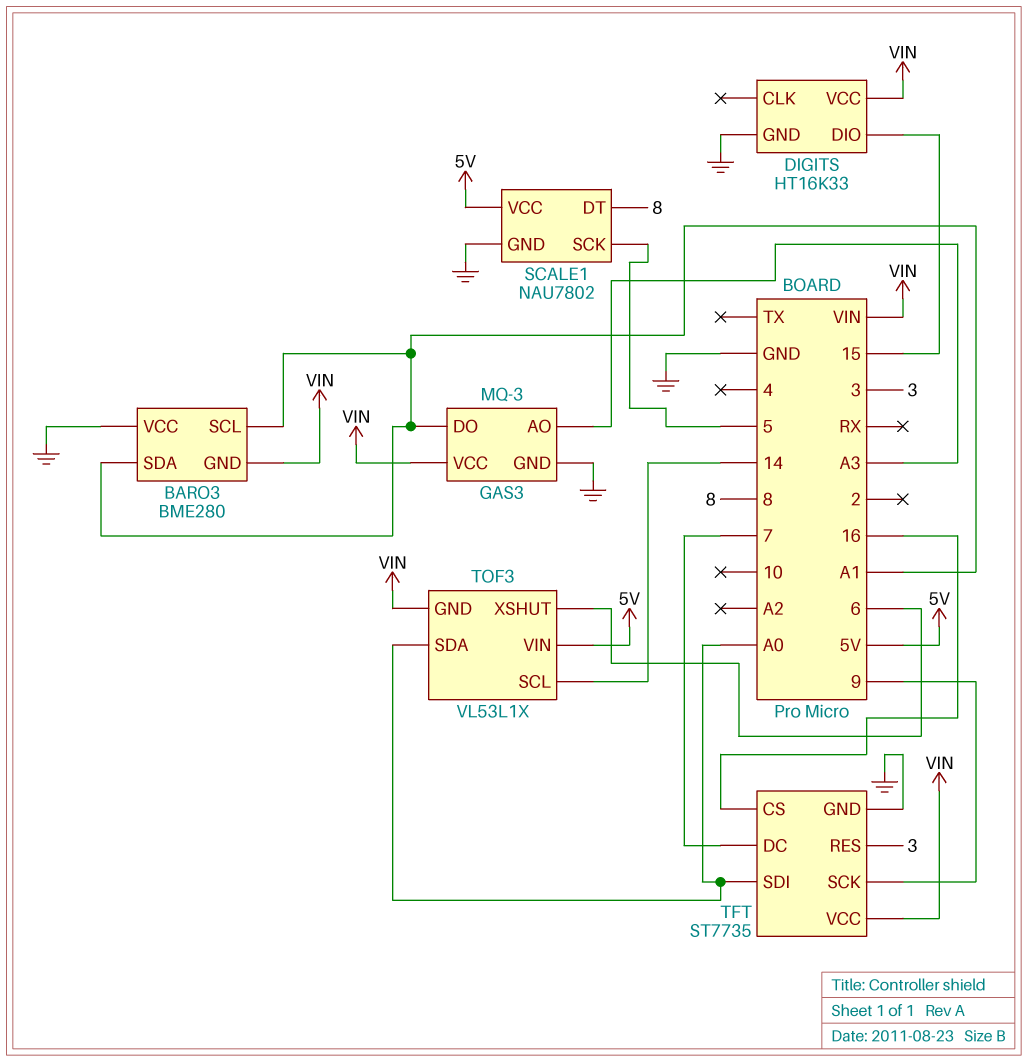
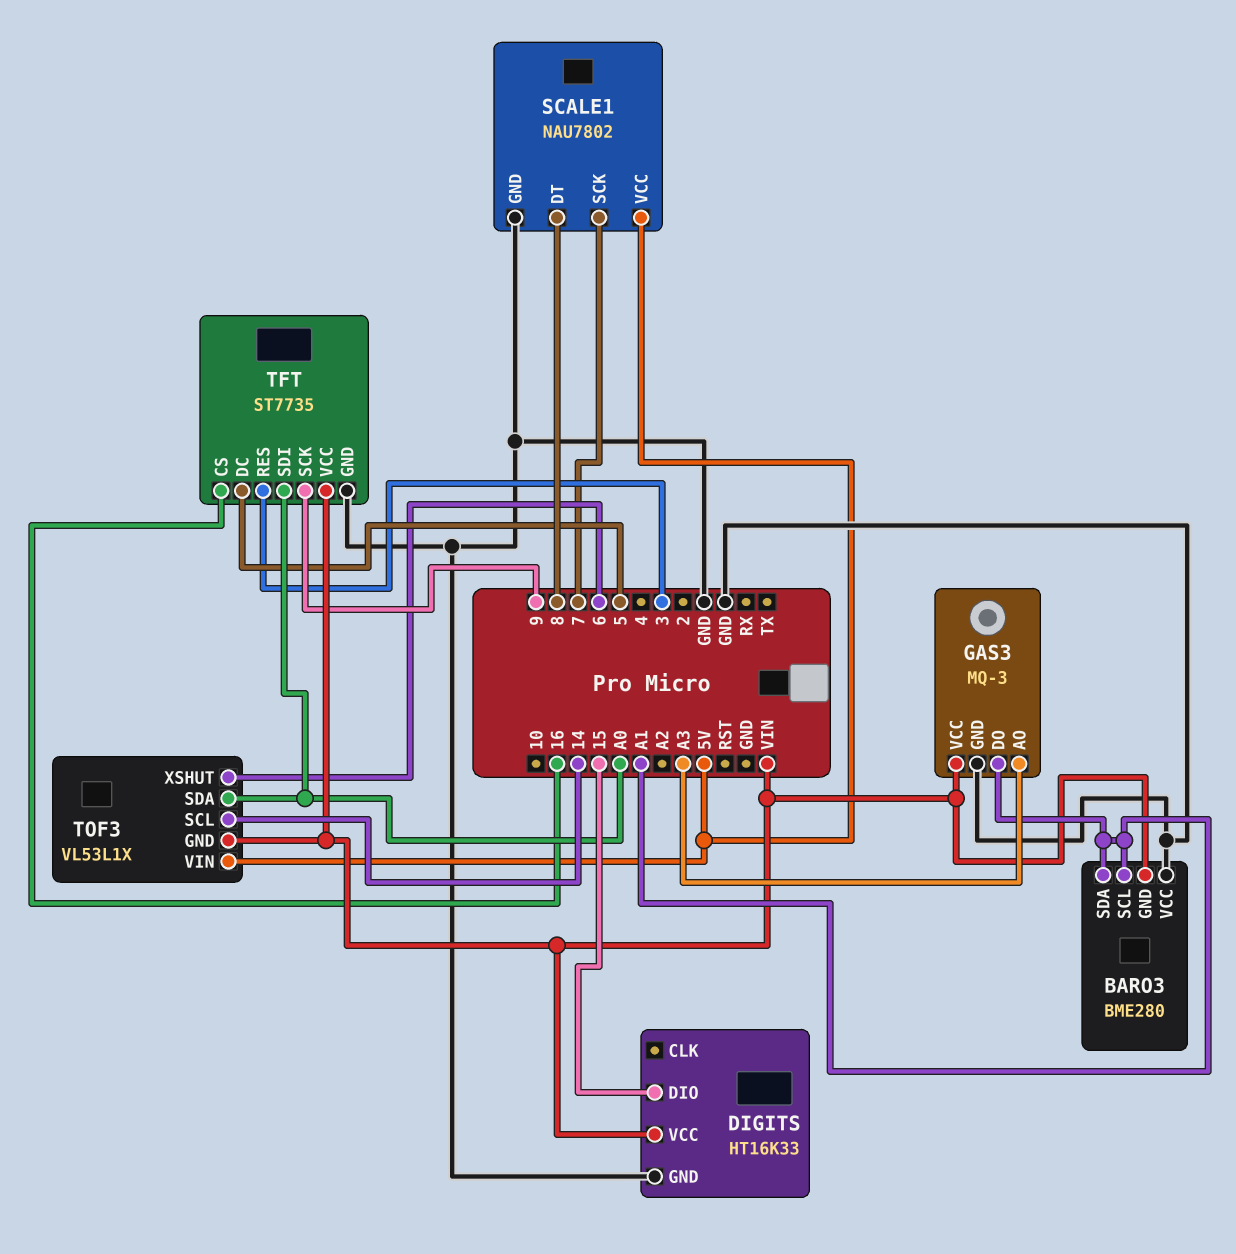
SCALE1 pin SCK: 5 -> 7
TFT pin DC: 7 -> 5

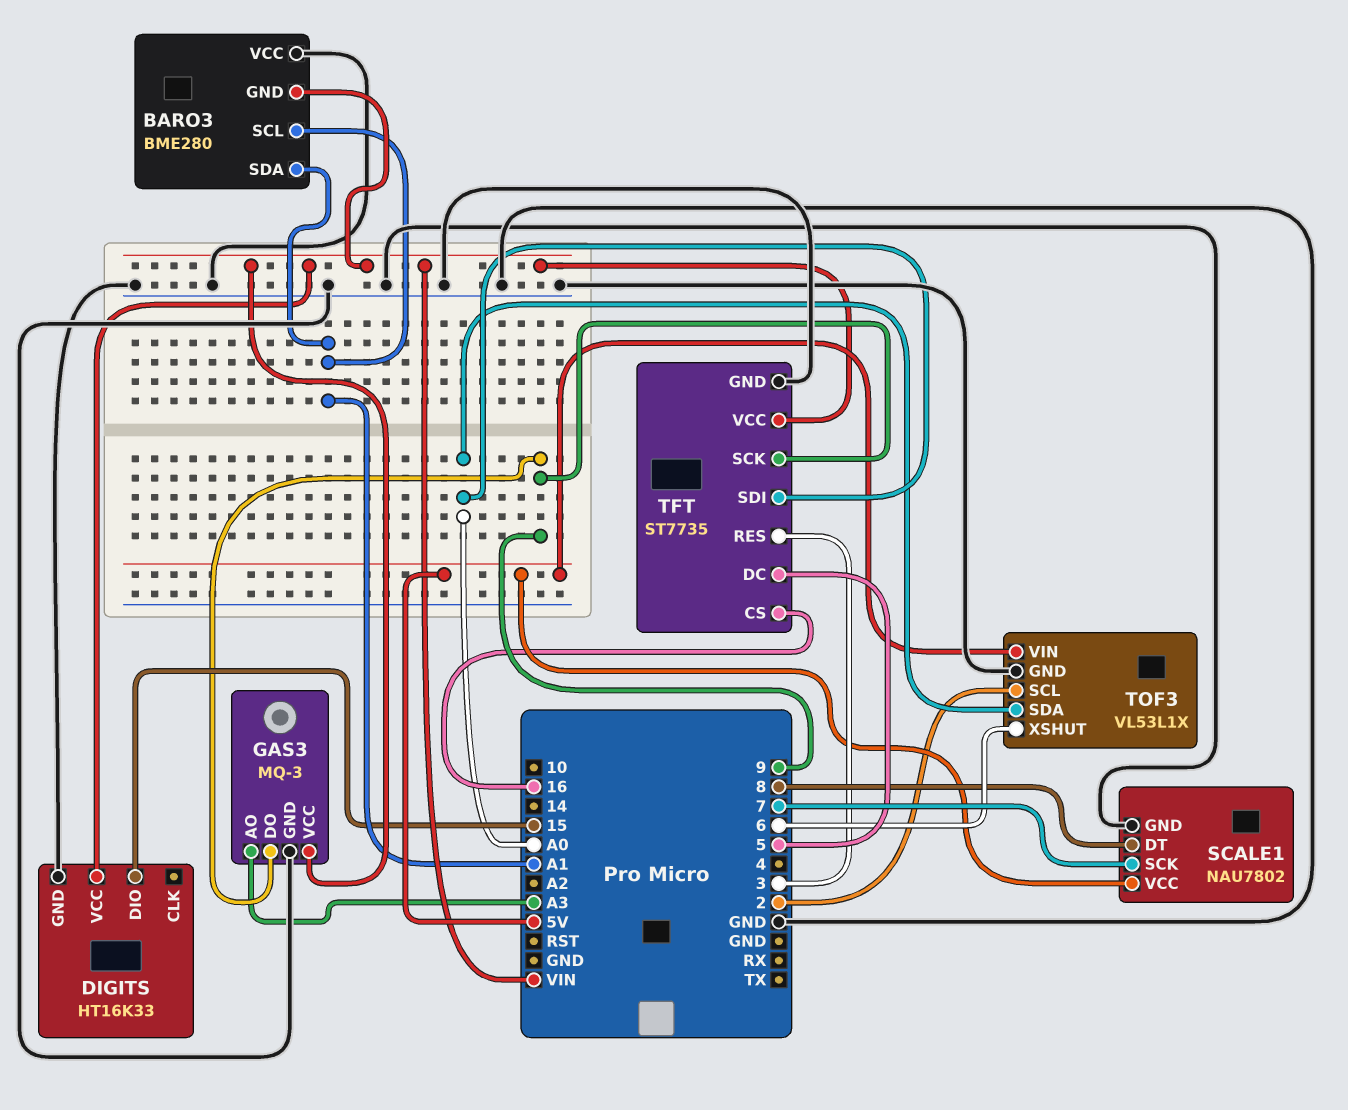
GAS3 pin DO: A1 -> 9
TOF3 pin GND: VIN -> GND
TOF3 pin SCL: 14 -> 2

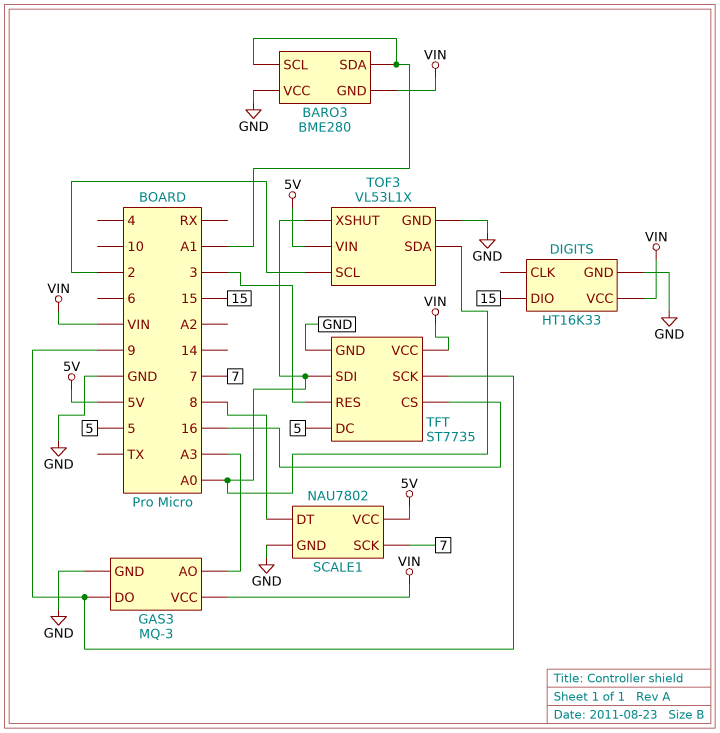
TOF3 pin XSHUT: 6 -> A0

